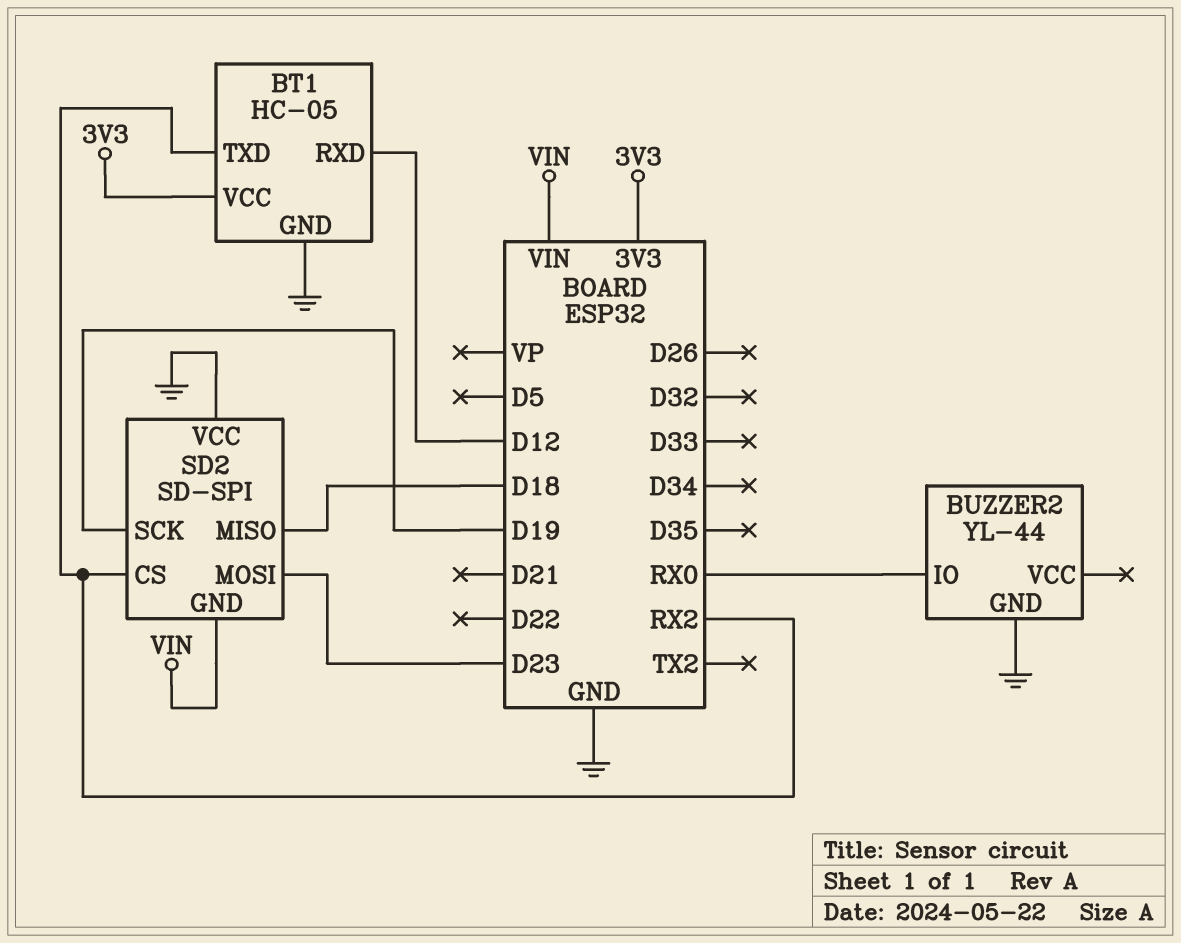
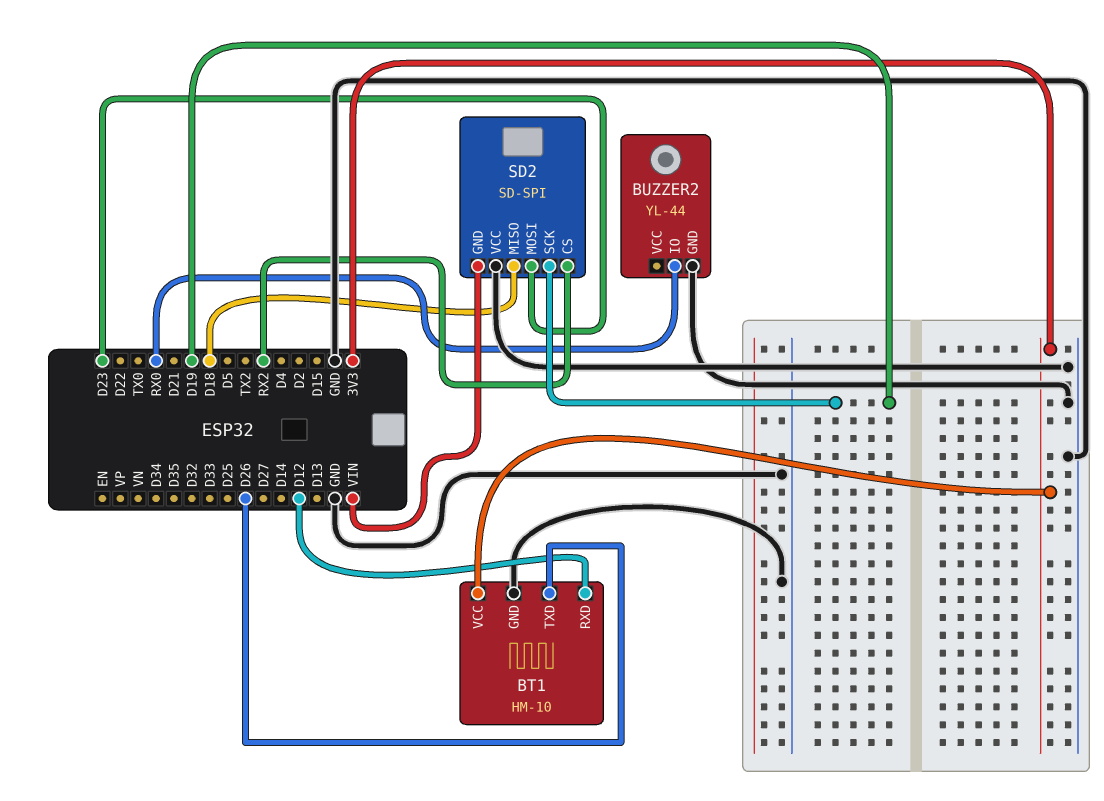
BT1: HC-05 -> HM-10
BT1 pin TXD: RX2 -> D26

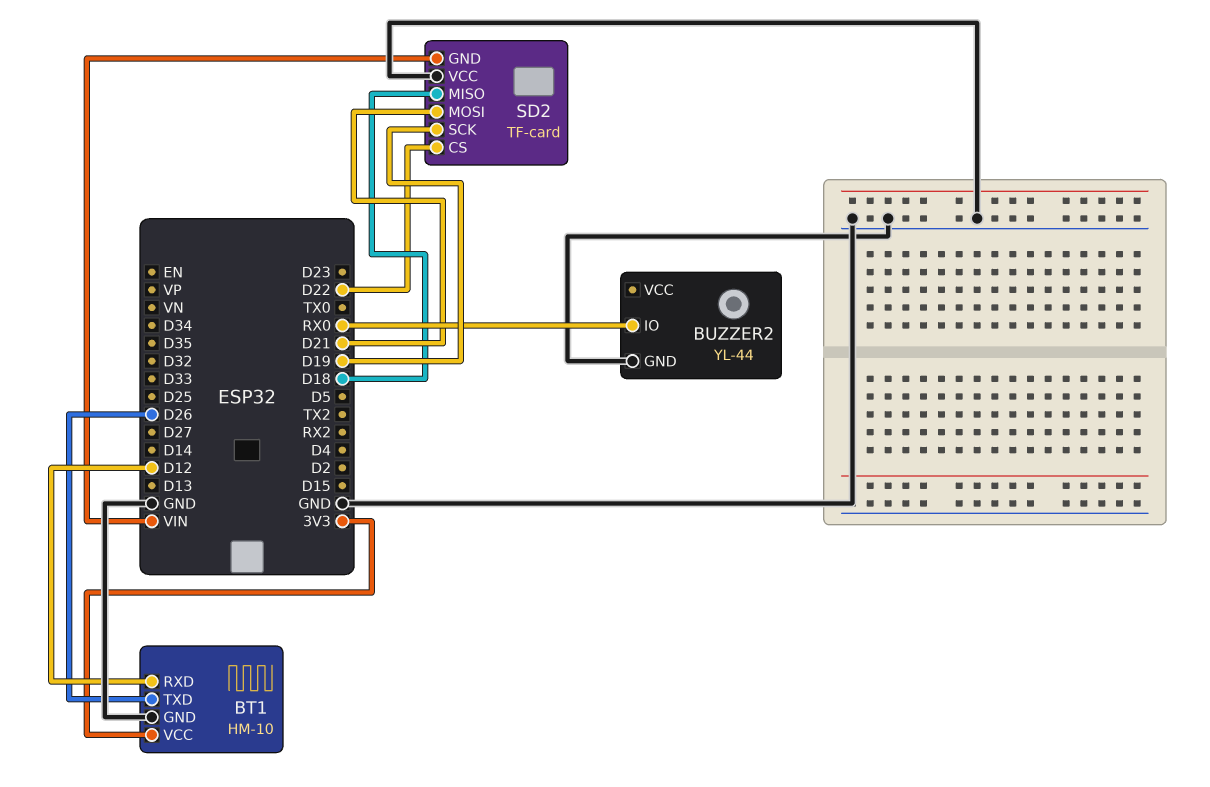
SD2: SD-SPI -> TF-card
SD2 pin CS: RX2 -> D22
SD2 pin MOSI: D23 -> D21

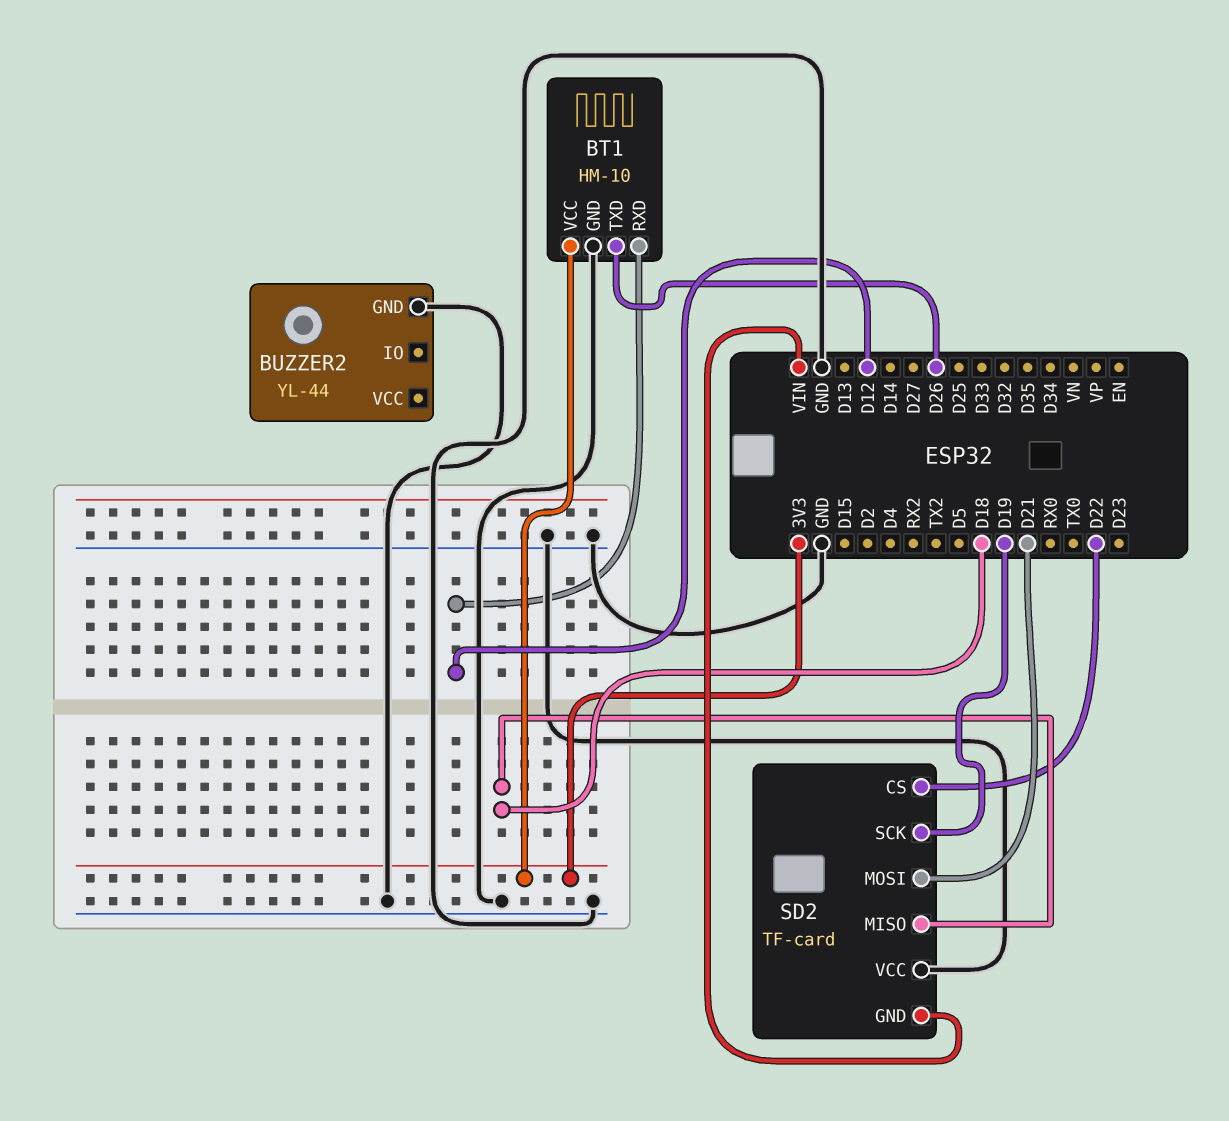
BUZZER2 pin IO: RX0 -> none

